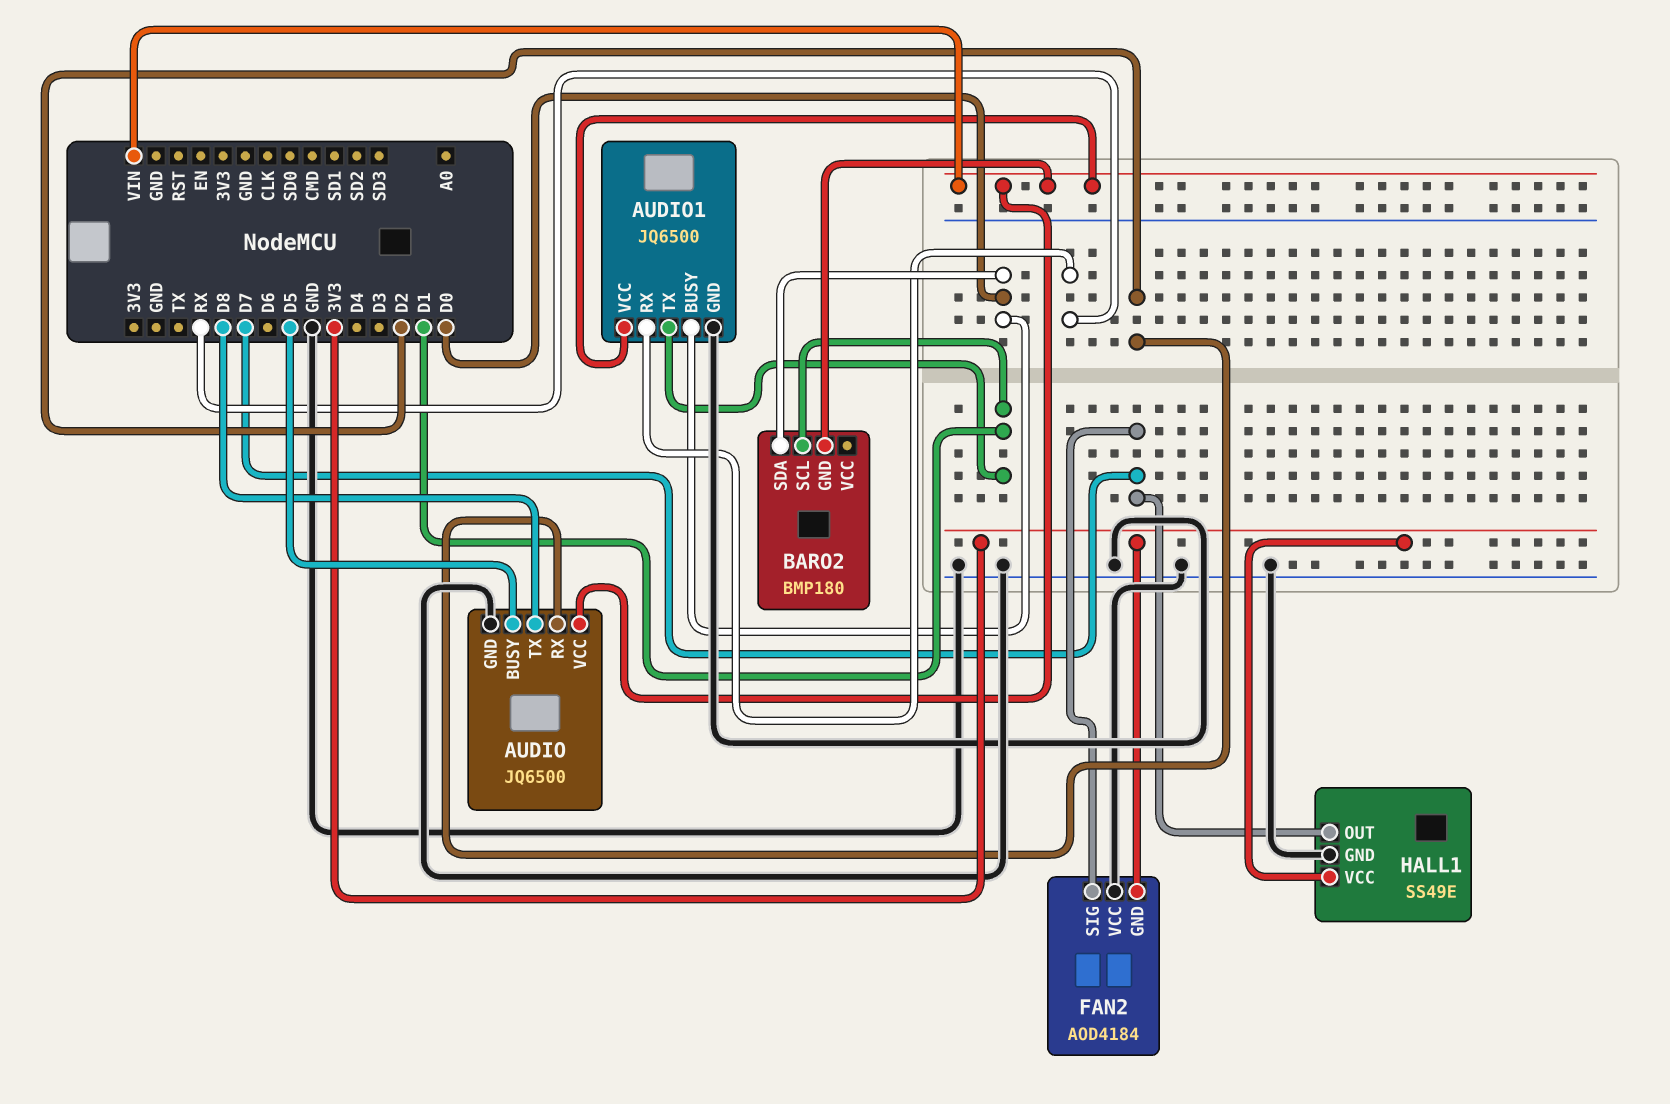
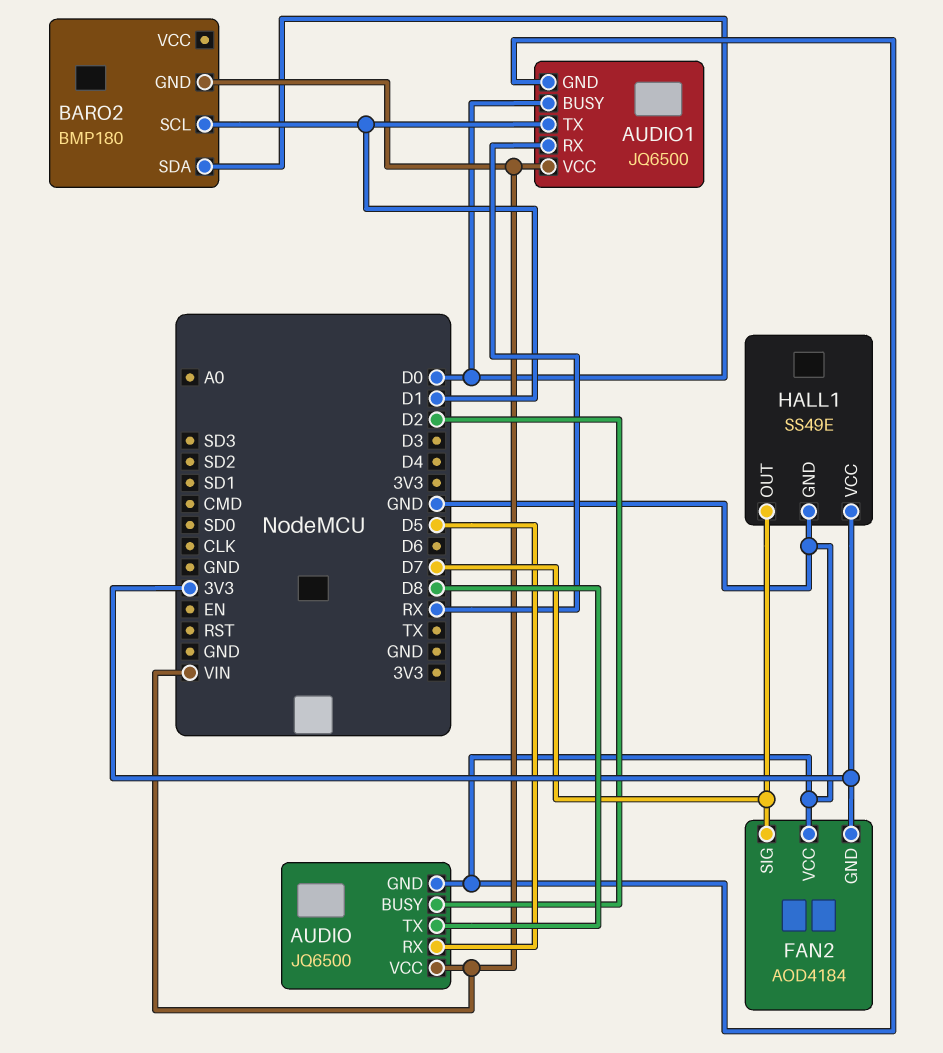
AUDIO pin BUSY: D5 -> D2
AUDIO pin RX: D2 -> D5

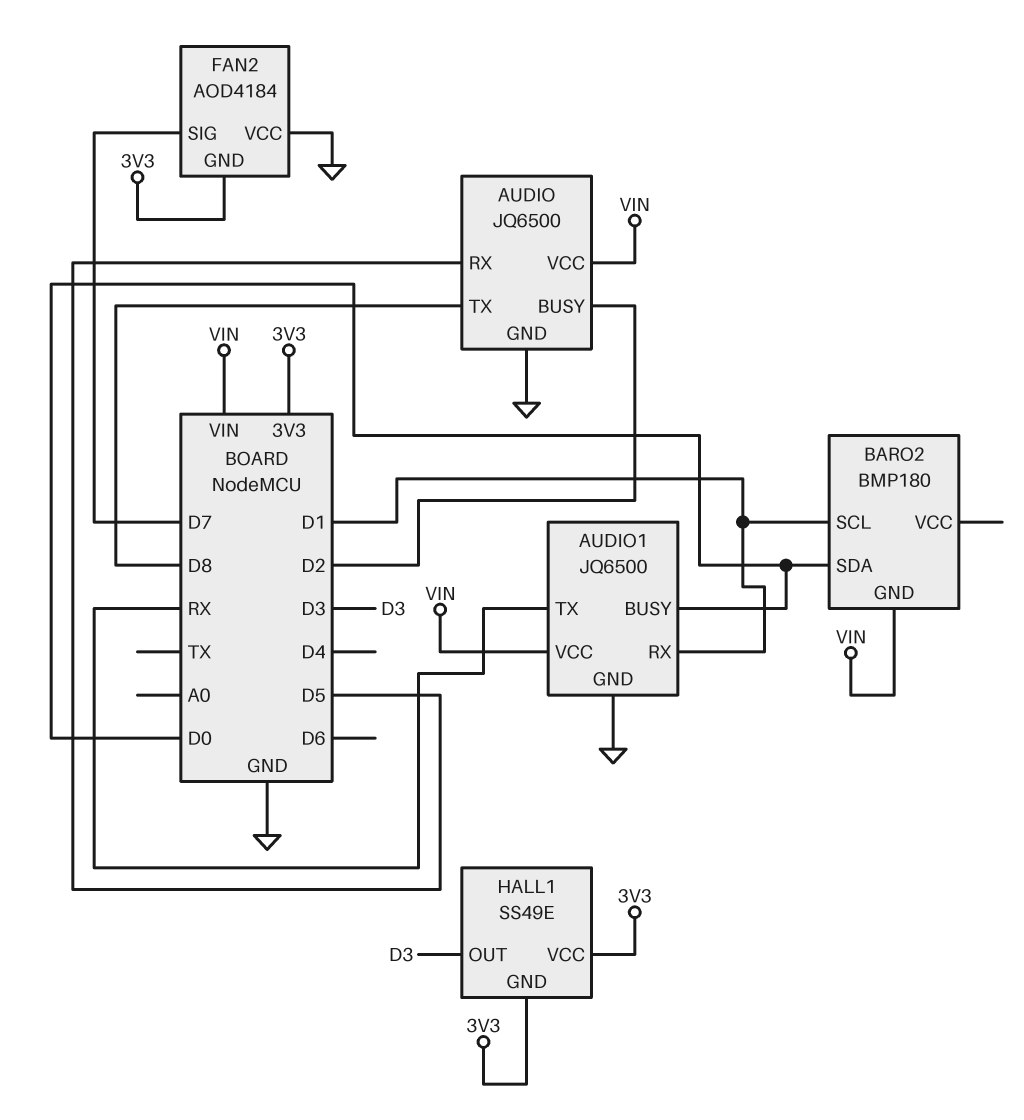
AUDIO1 pin RX: RX -> D1
AUDIO1 pin TX: D1 -> RX
HALL1 pin GND: GND -> 3V3
HALL1 pin OUT: D7 -> D3

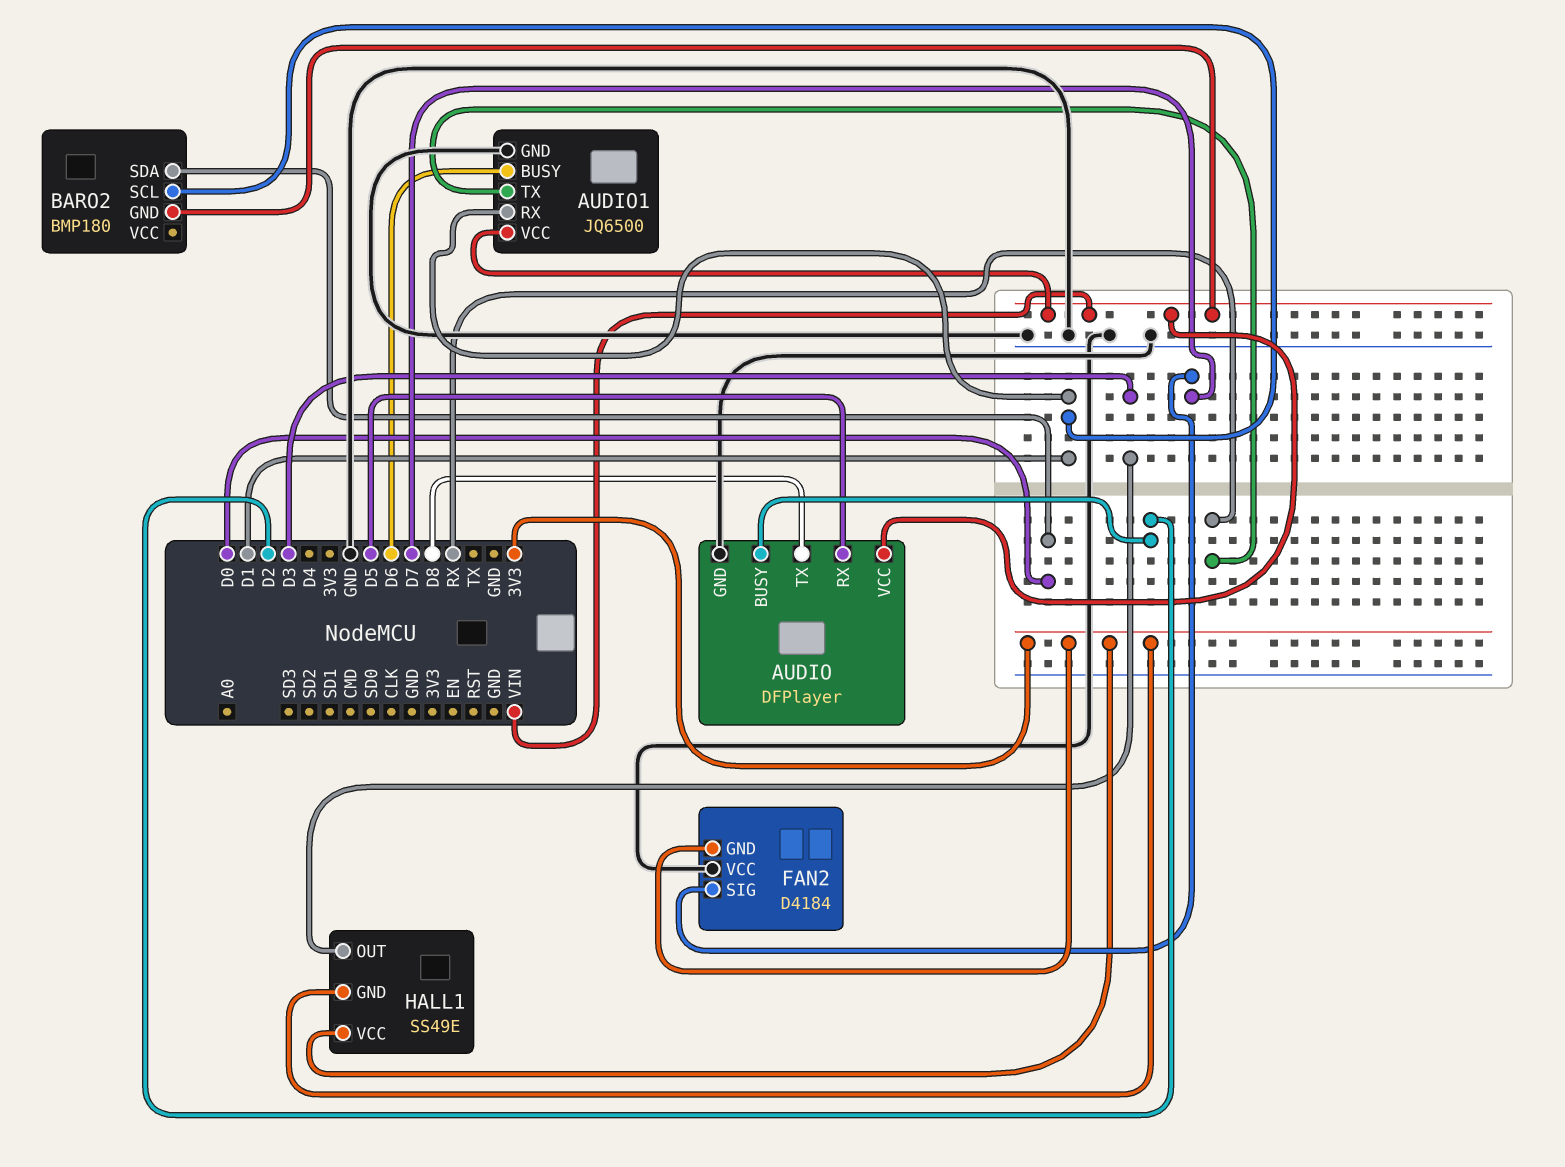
AUDIO: JQ6500 -> DFPlayer
AUDIO1 pin BUSY: D0 -> D6
FAN2: AOD4184 -> D4184

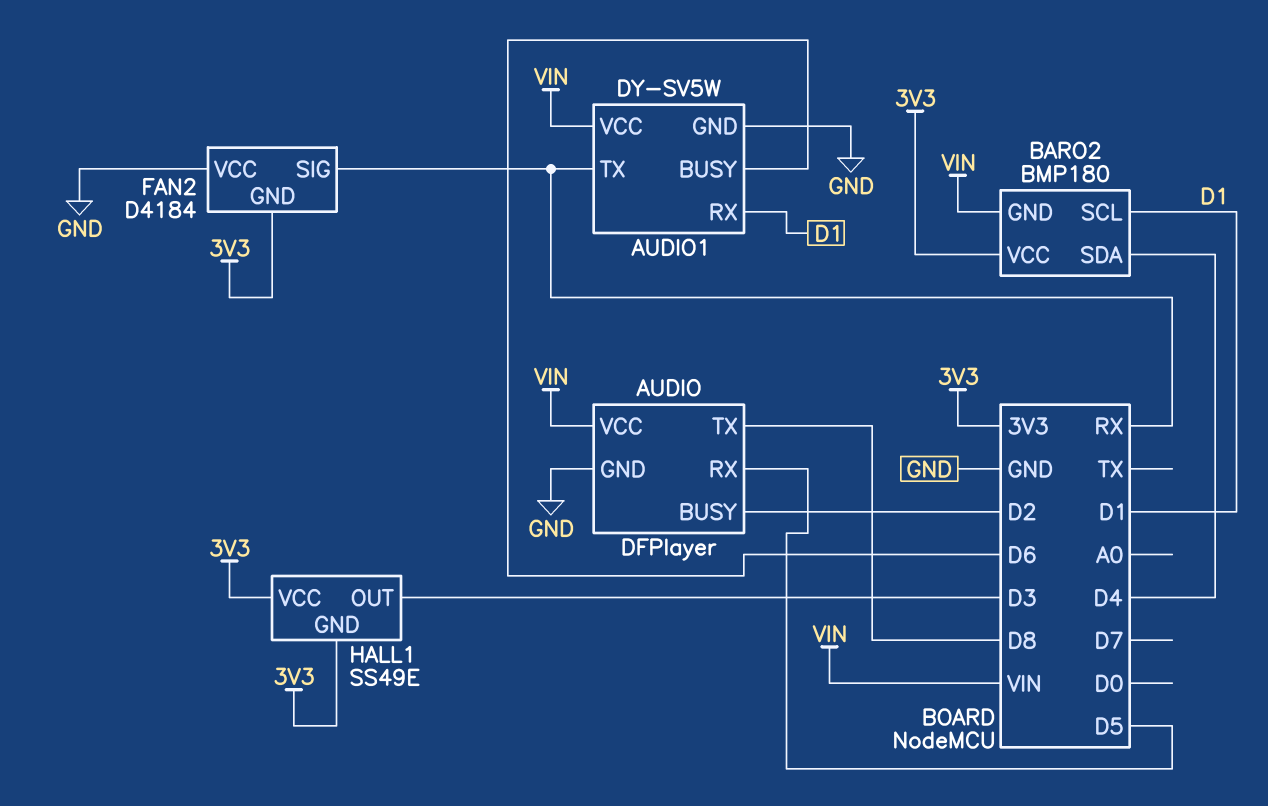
AUDIO1: JQ6500 -> DY-SV5W
BARO2 pin SDA: D0 -> D4
BARO2 pin VCC: none -> 3V3
FAN2 pin SIG: D7 -> RX

